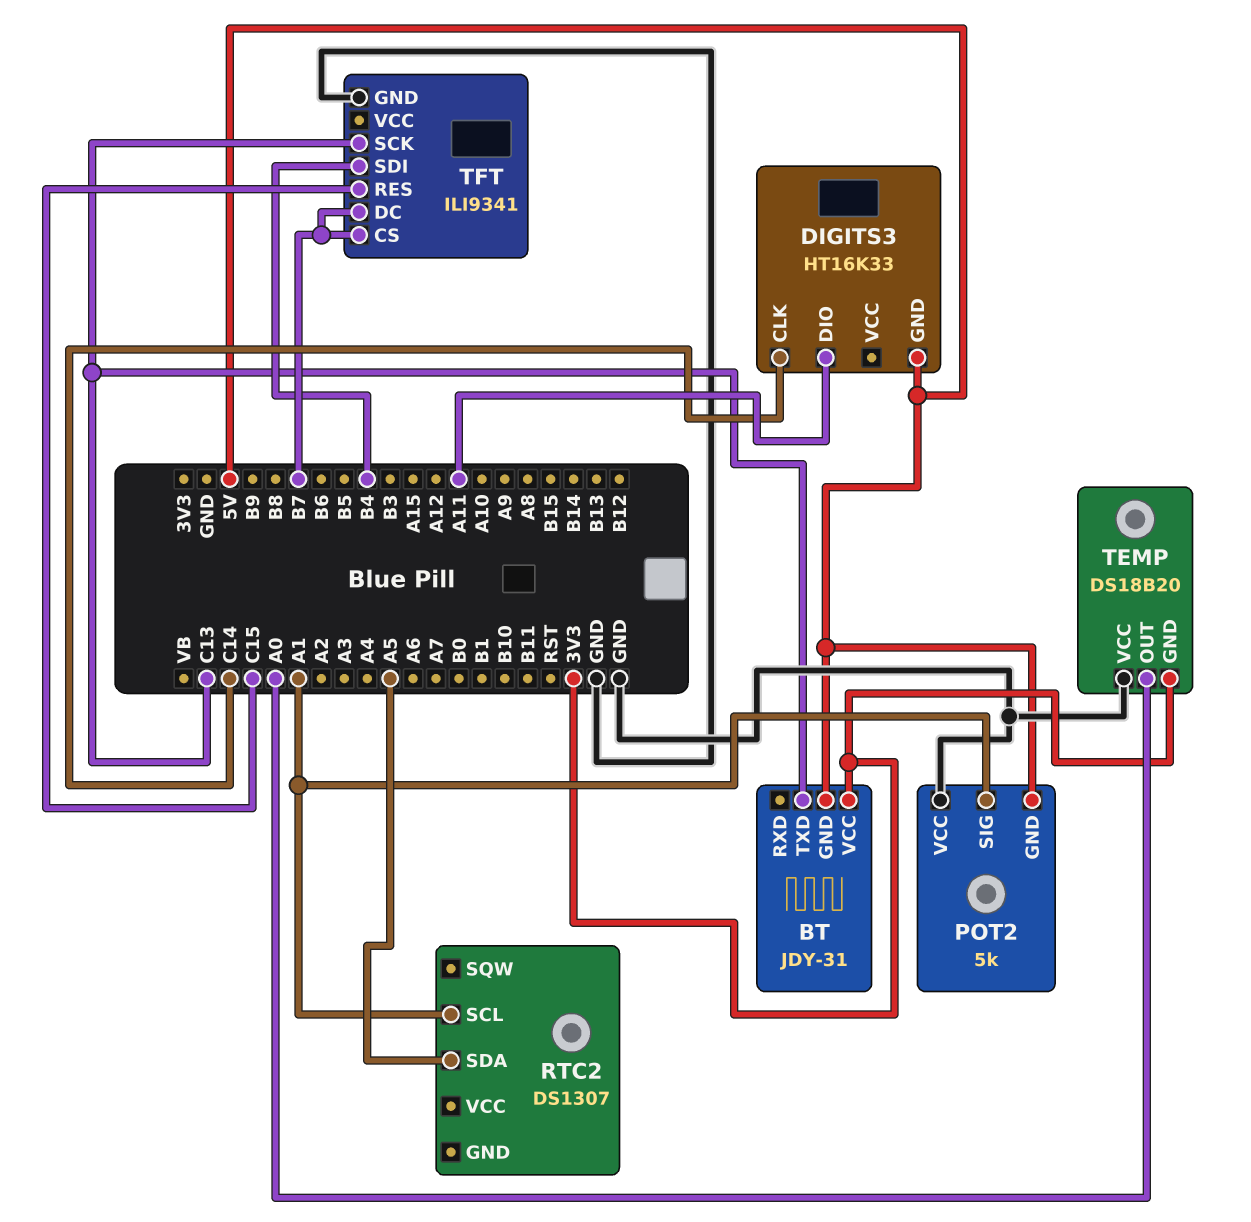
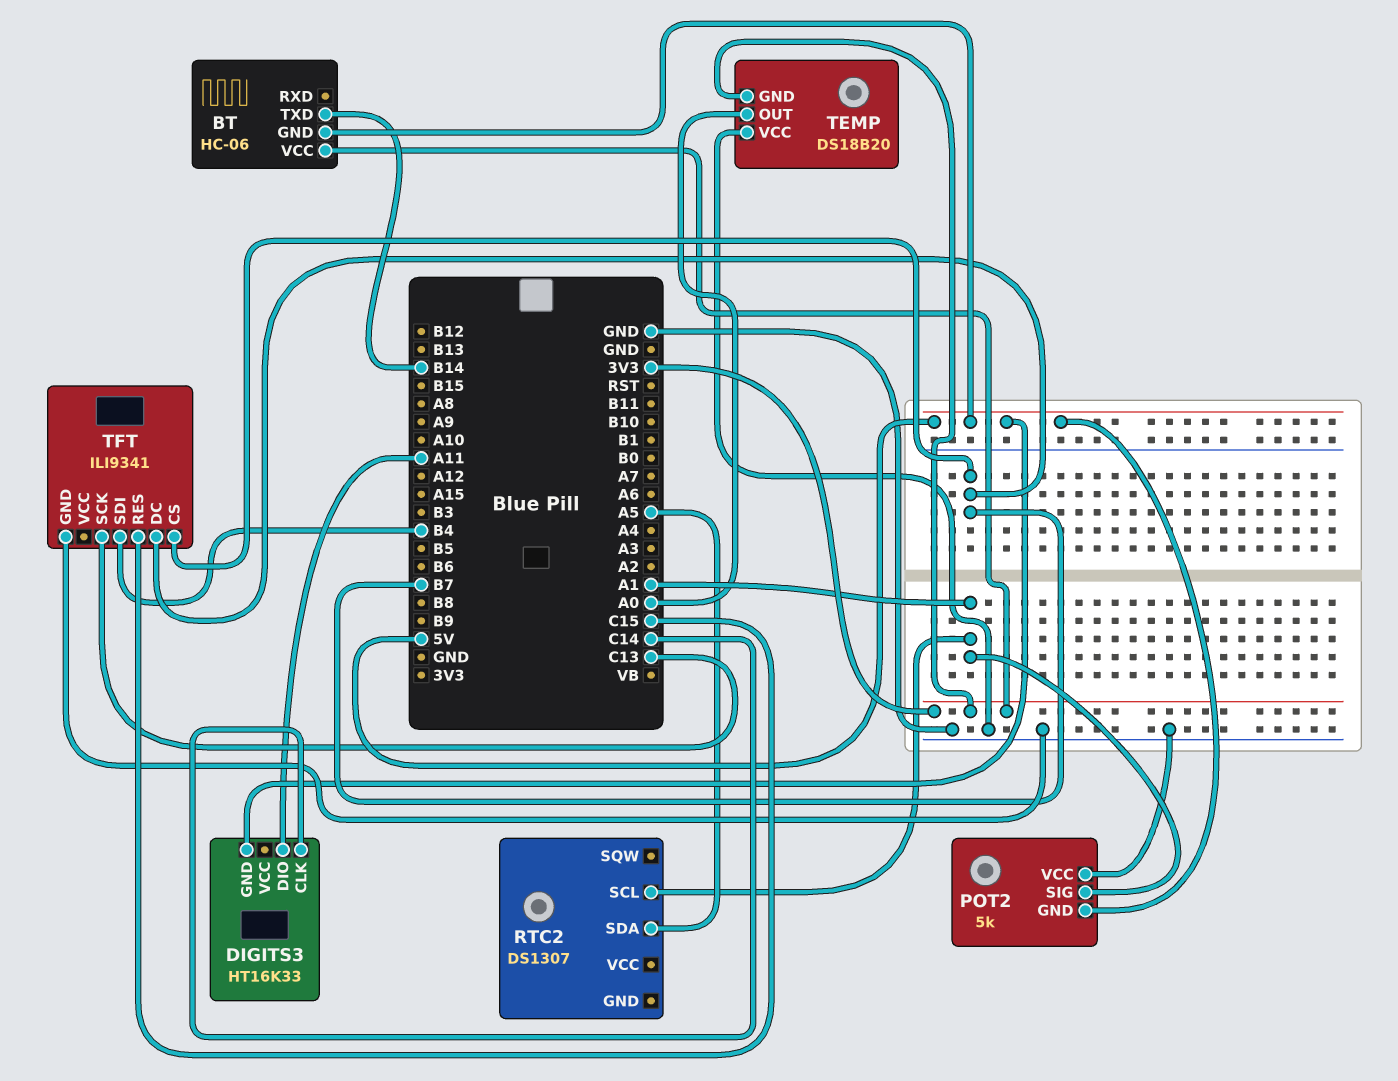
BT: JDY-31 -> HC-06
BT pin TXD: C13 -> B14

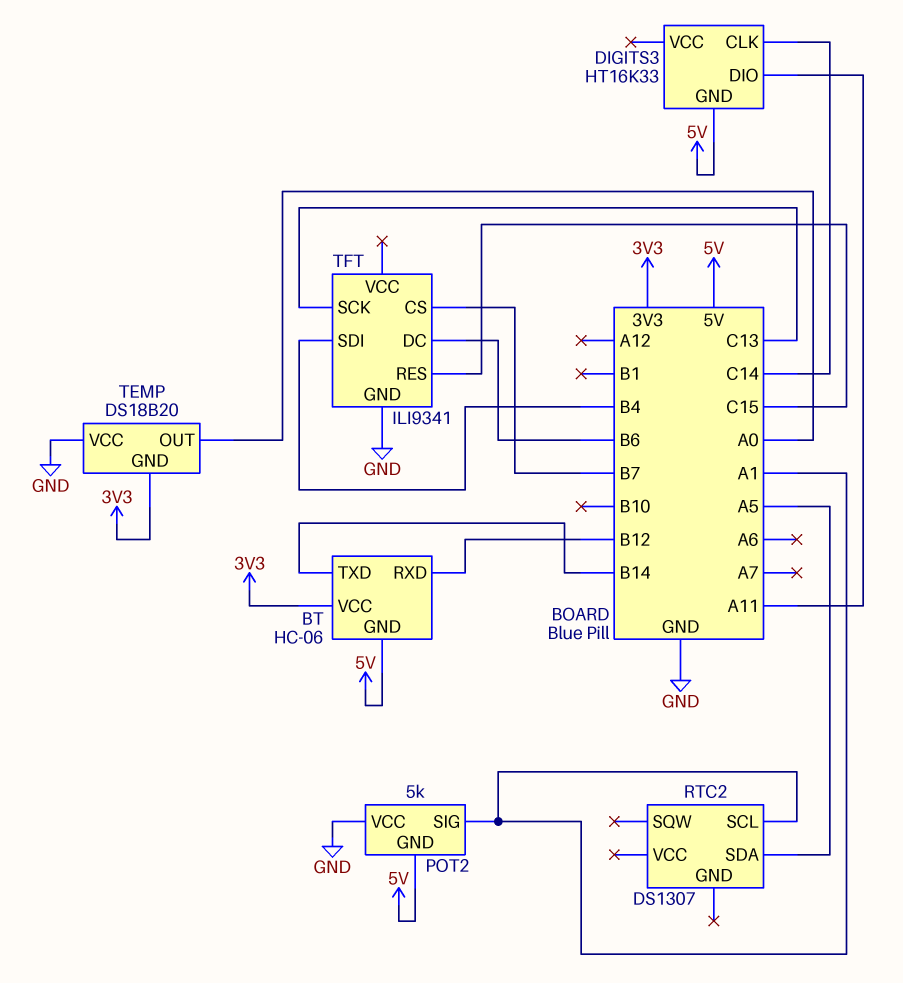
BT pin RXD: none -> B12
TFT pin DC: B7 -> B6

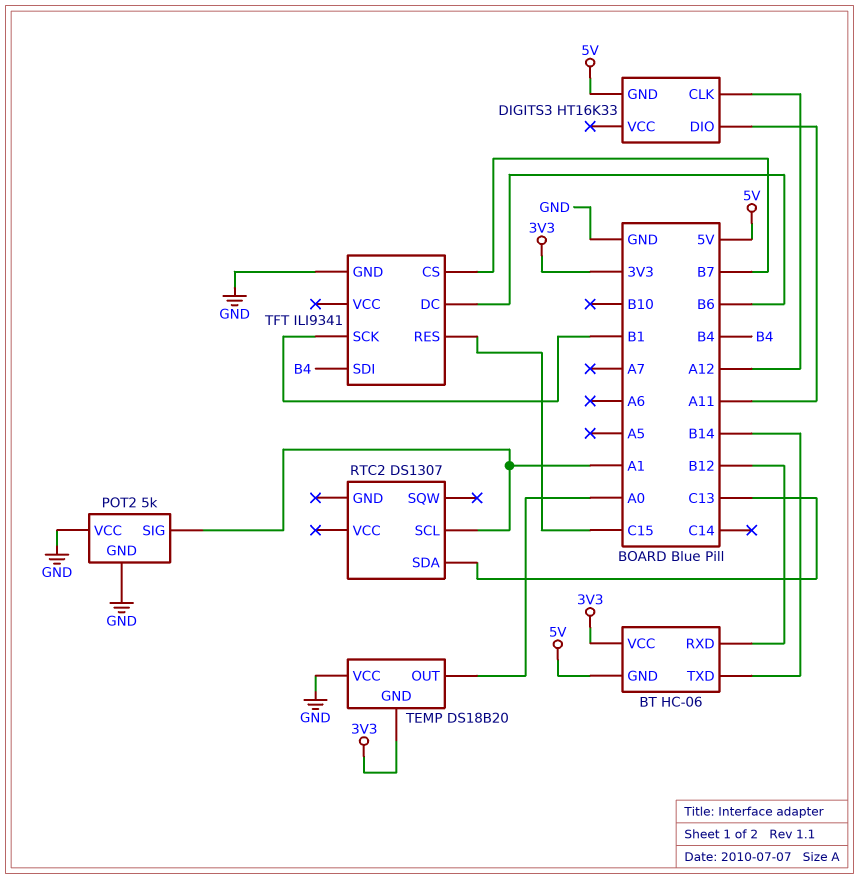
DIGITS3 pin CLK: C14 -> A12
POT2 pin GND: 5V -> GND
RTC2 pin SDA: A5 -> C13
TFT pin SCK: C13 -> B1

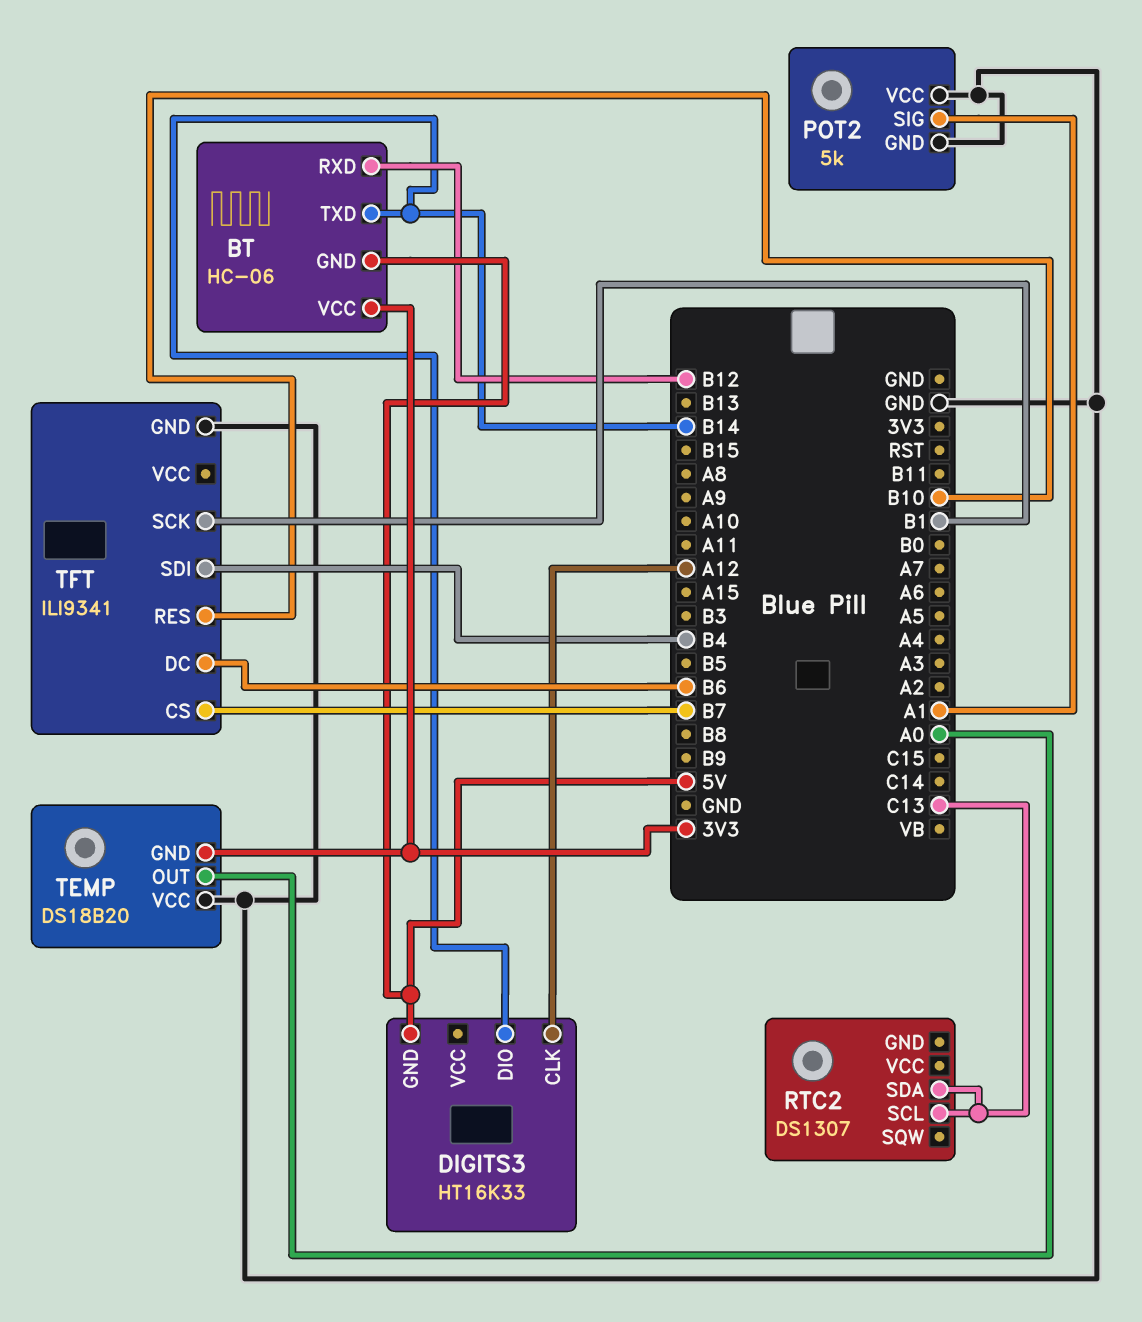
DIGITS3 pin DIO: A11 -> B14
RTC2 pin SCL: A1 -> C13
TFT pin RES: C15 -> B10

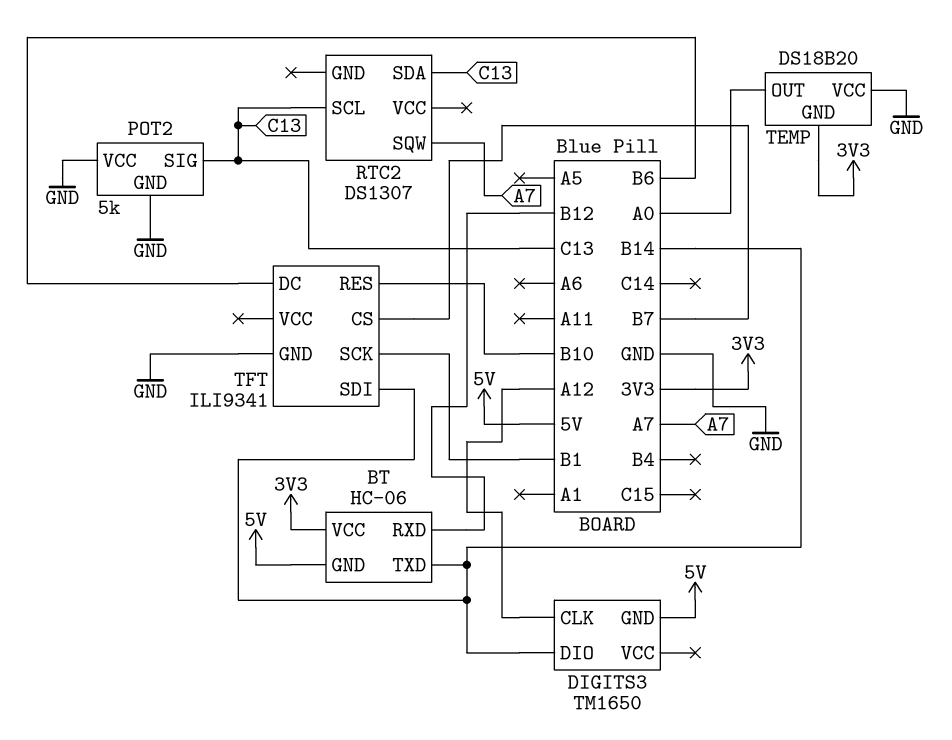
DIGITS3: HT16K33 -> TM1650
POT2 pin SIG: A1 -> C13
RTC2 pin SQW: none -> A7
TFT pin SDI: B4 -> B14

